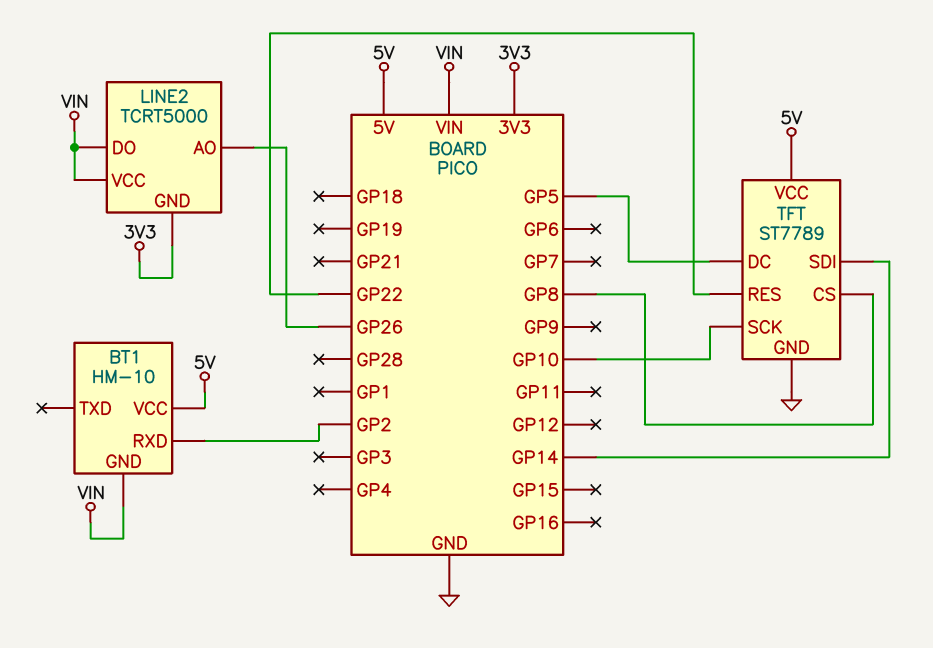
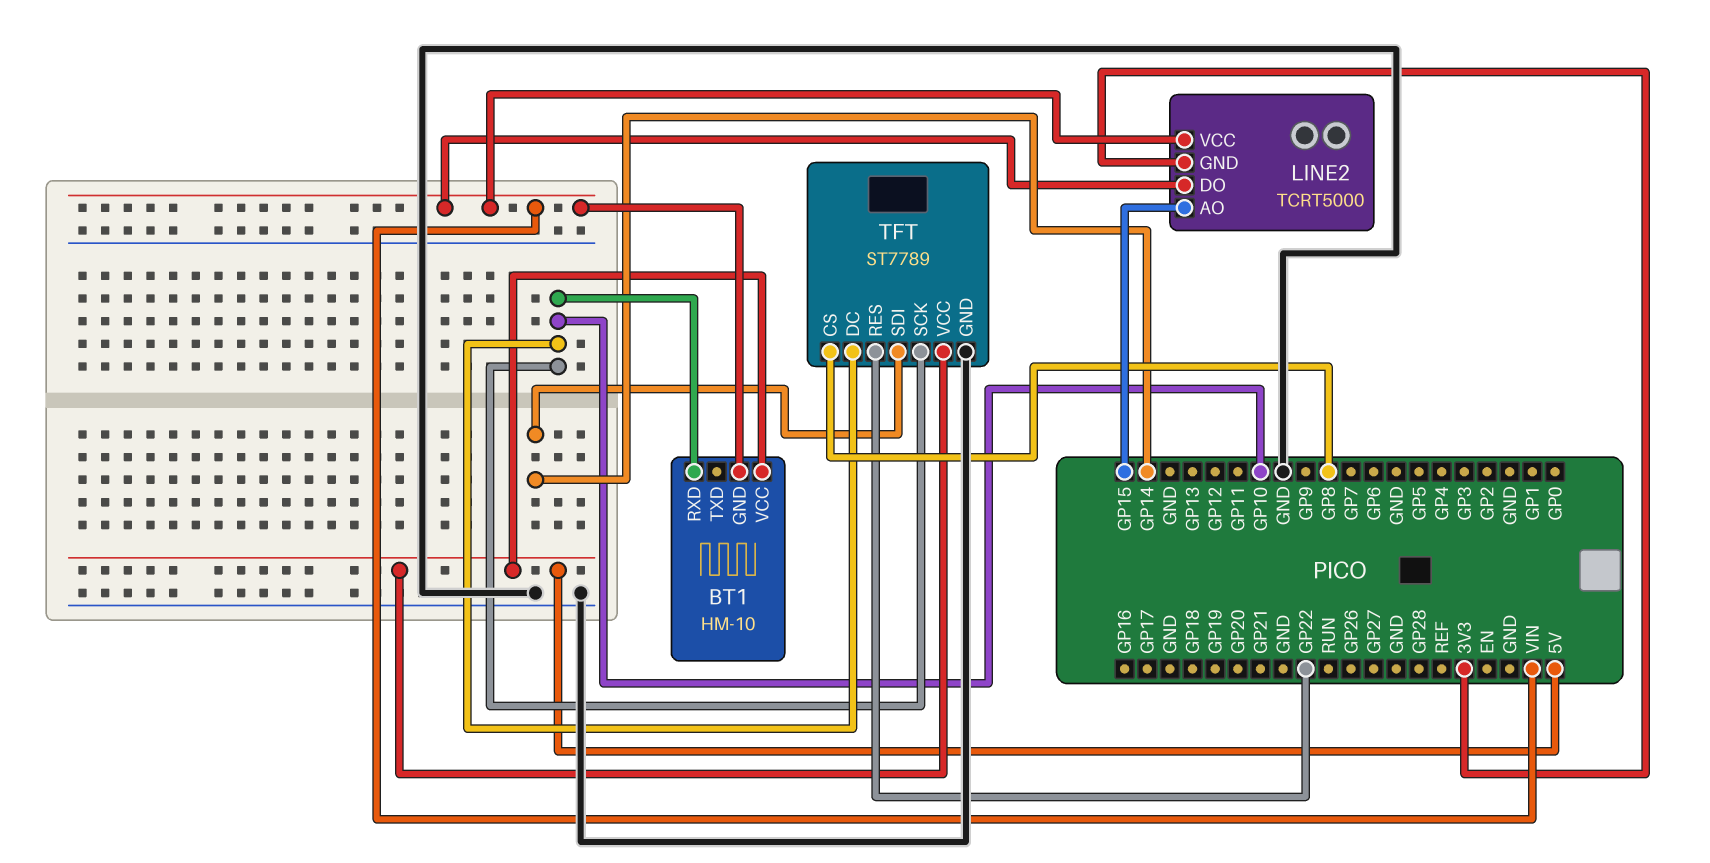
BT1 pin RXD: GP2 -> GP10
LINE2 pin AO: GP26 -> GP15
TFT pin DC: GP5 -> GP10

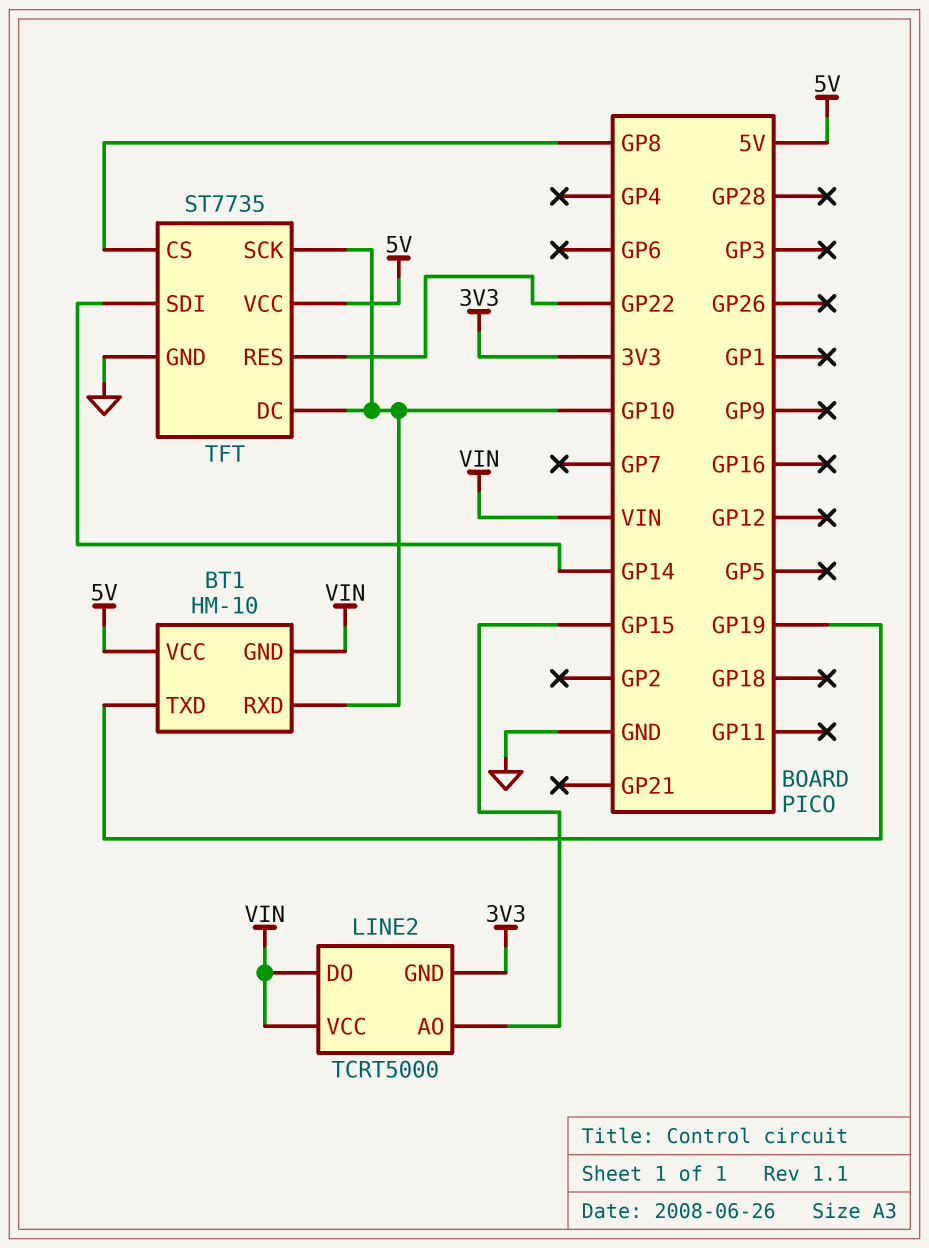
BT1 pin TXD: none -> GP19
TFT: ST7789 -> ST7735

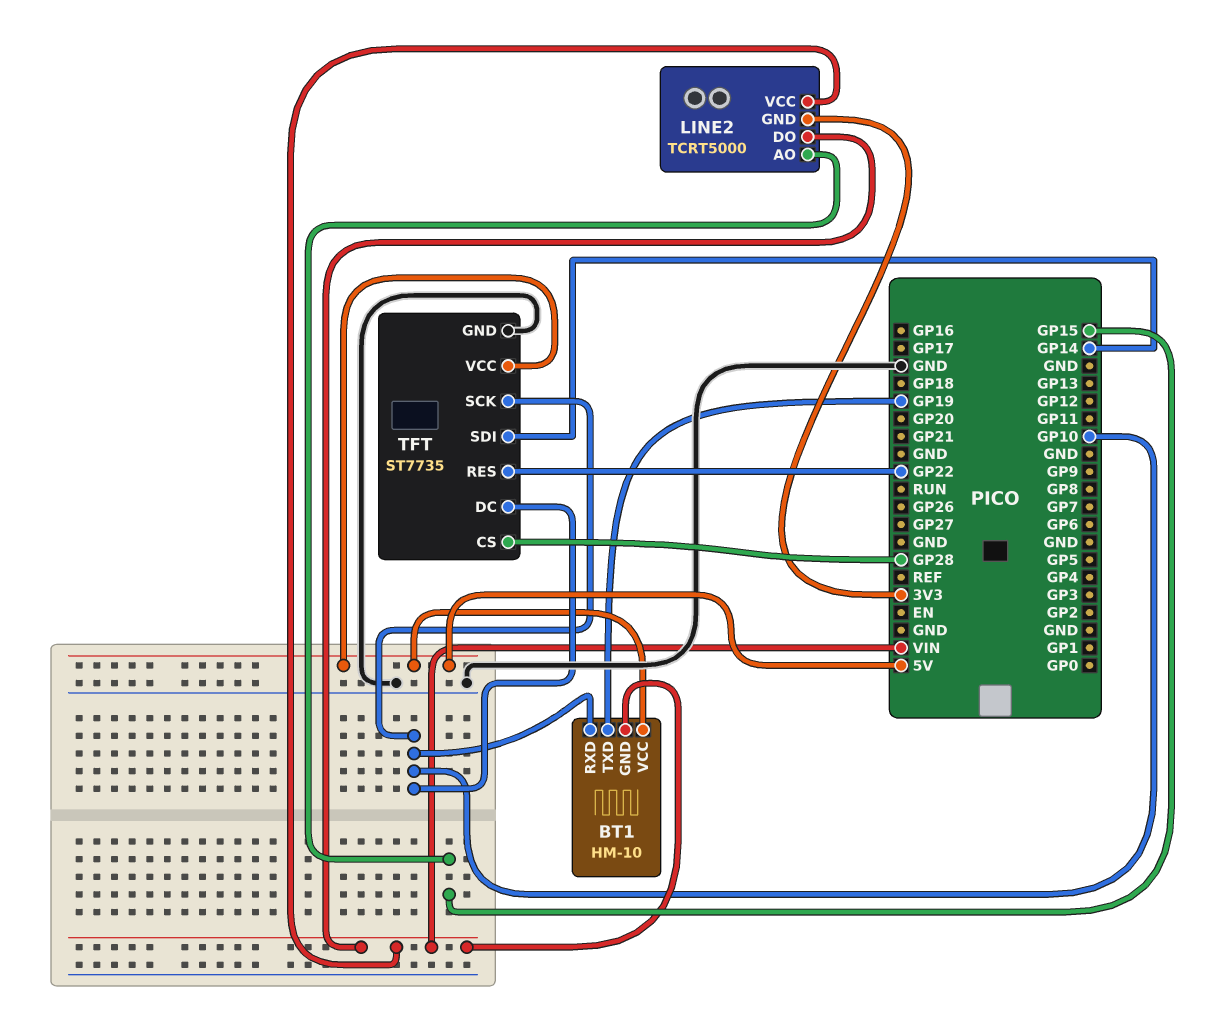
TFT pin CS: GP8 -> GP28

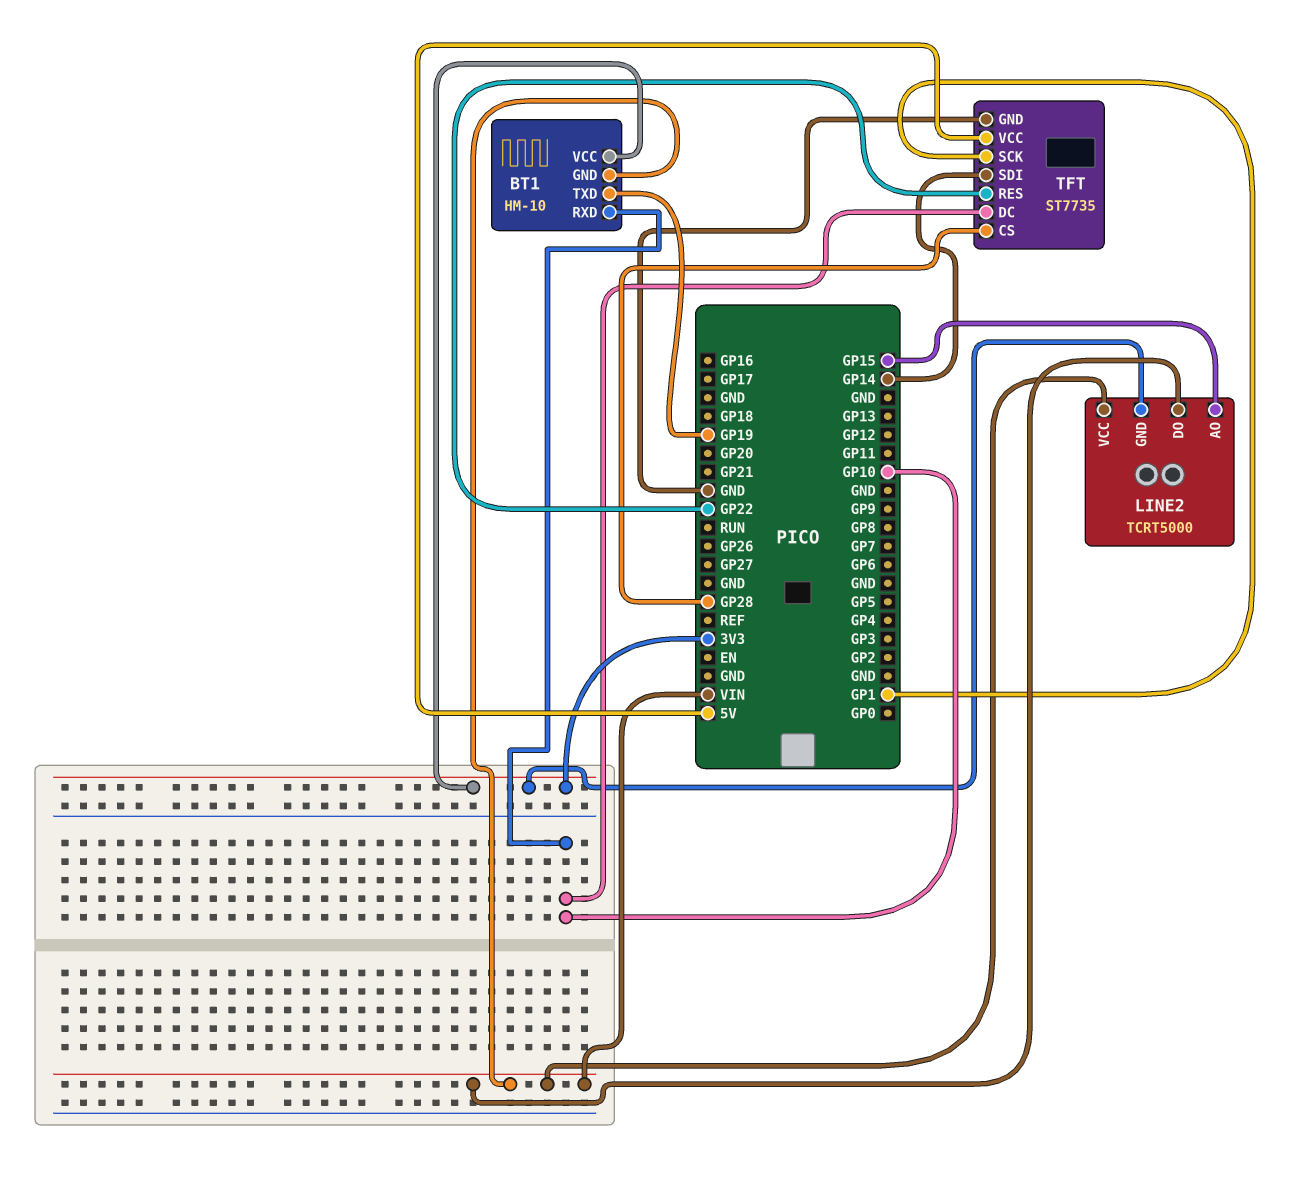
BT1 pin VCC: 5V -> 3V3
TFT pin SCK: GP10 -> GP1

